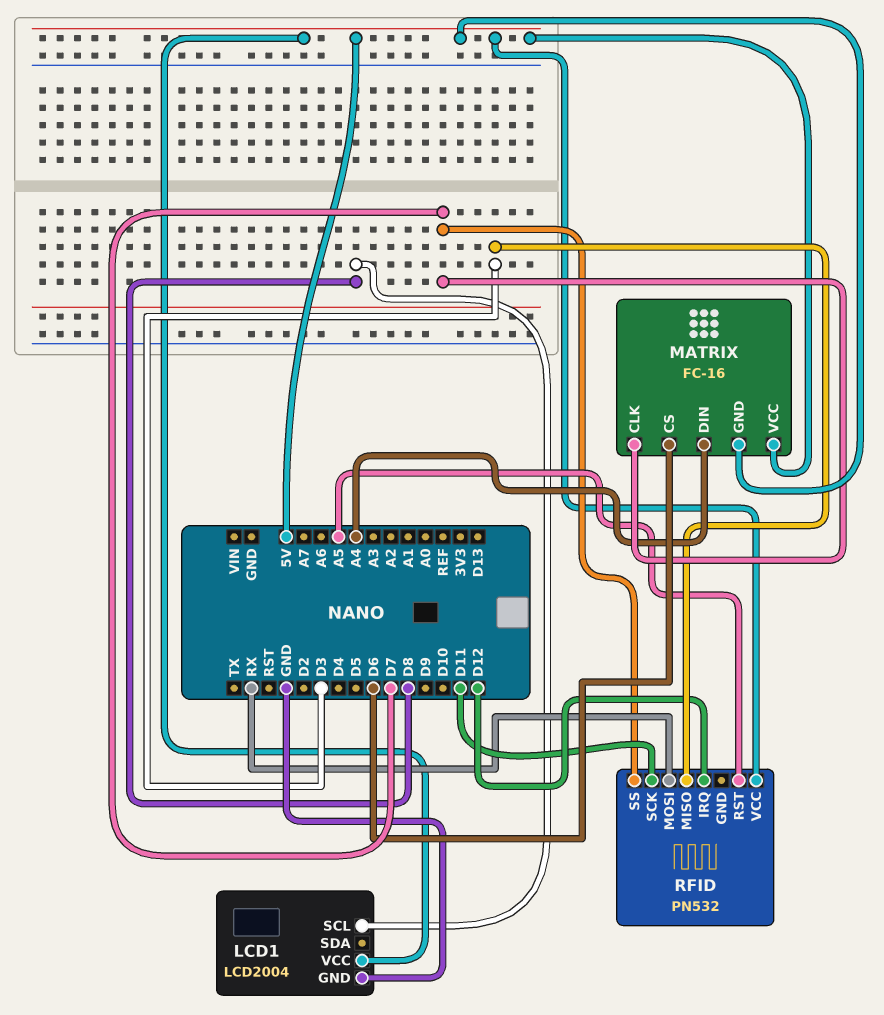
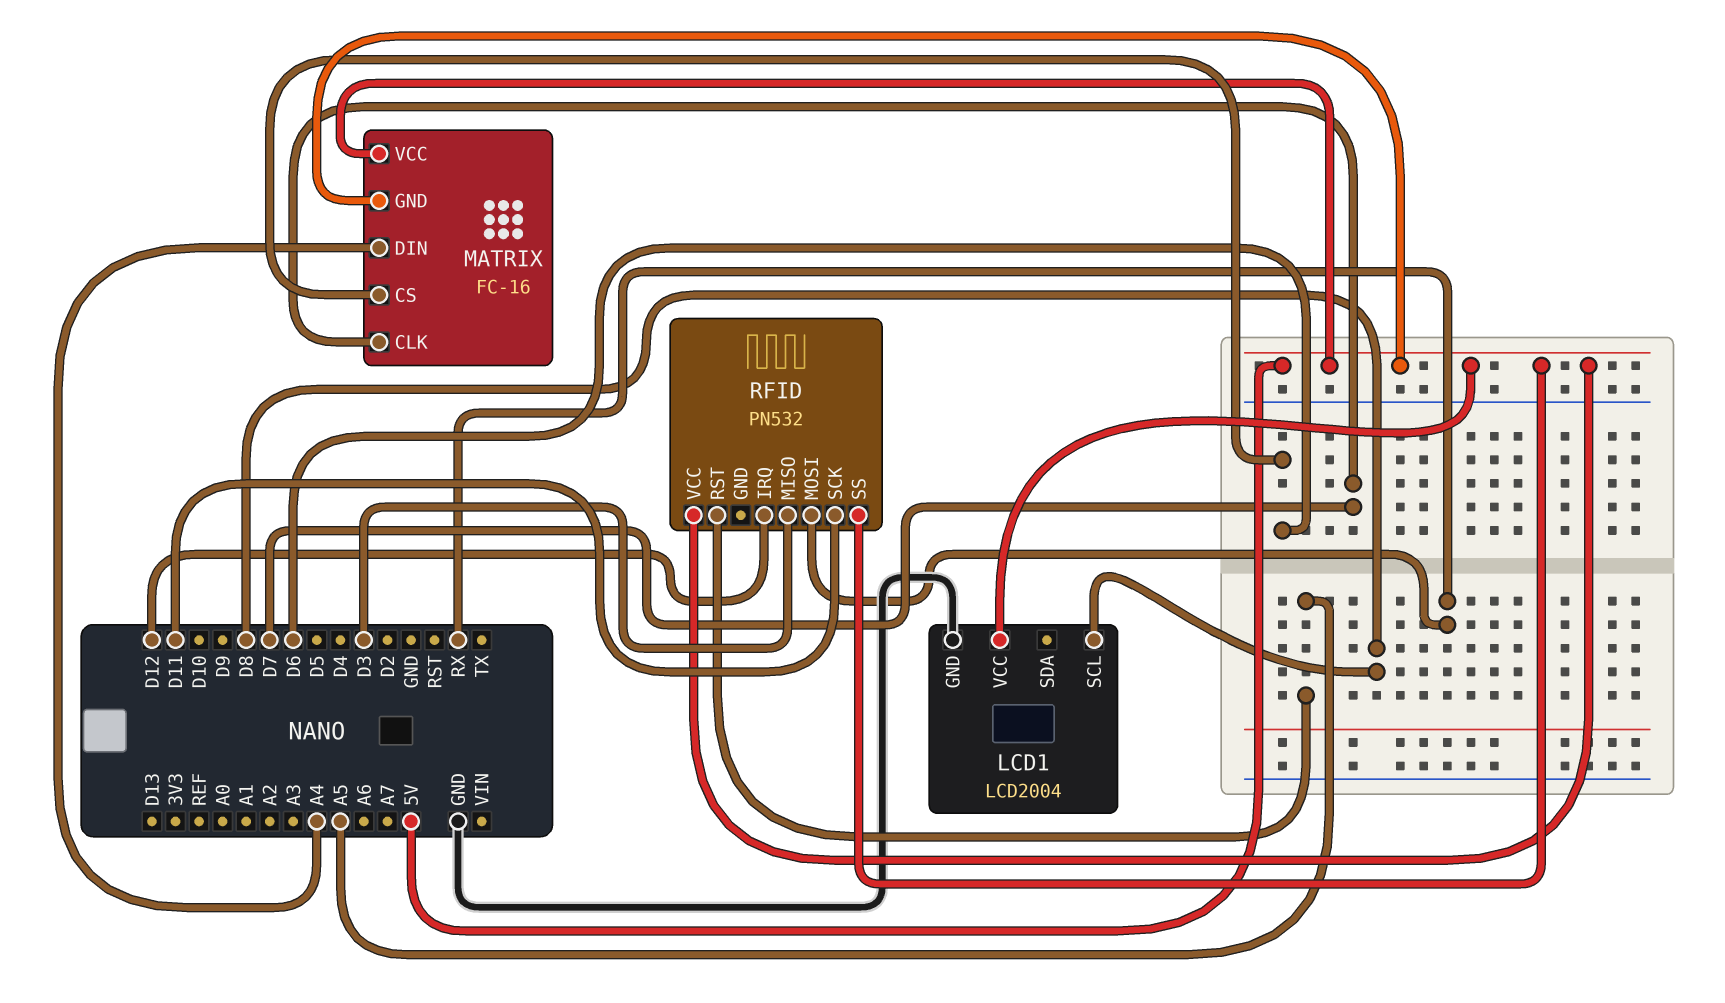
RFID pin SS: D7 -> 5V

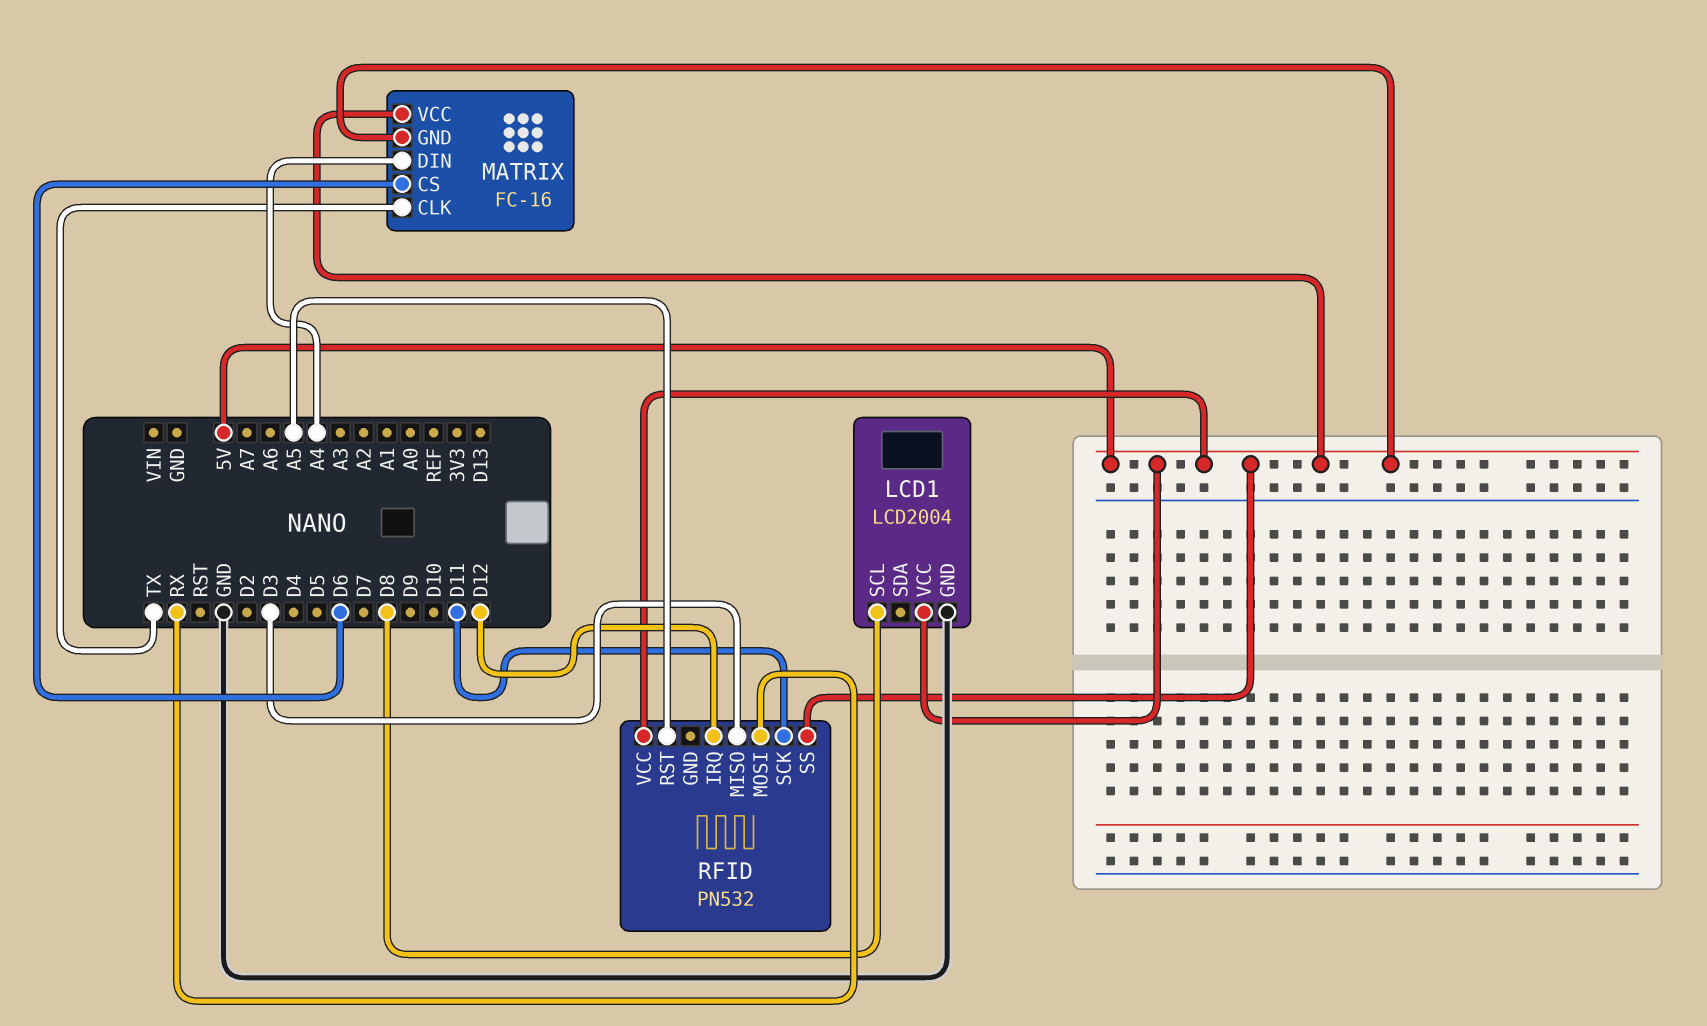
MATRIX pin CLK: D7 -> TX

